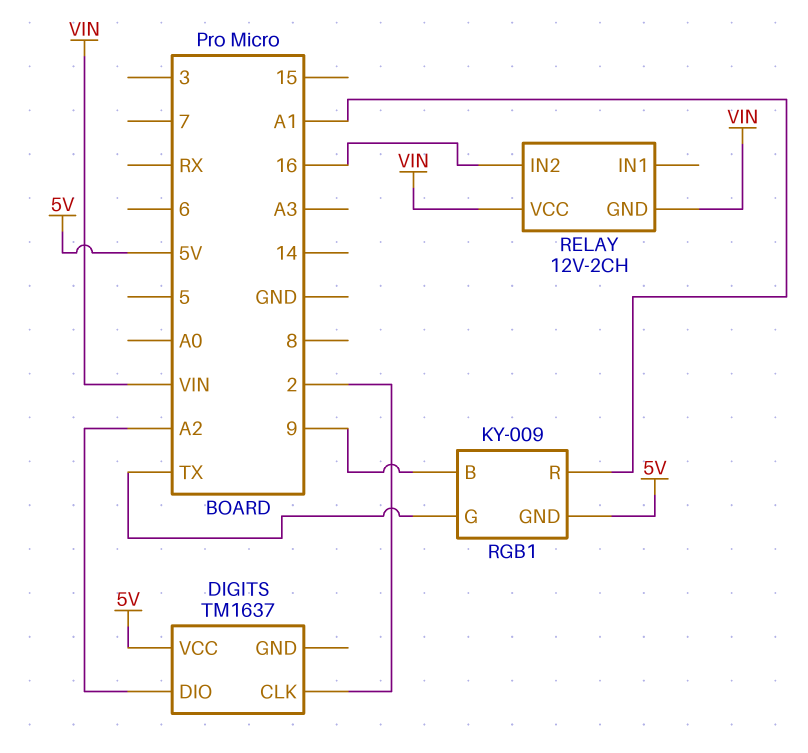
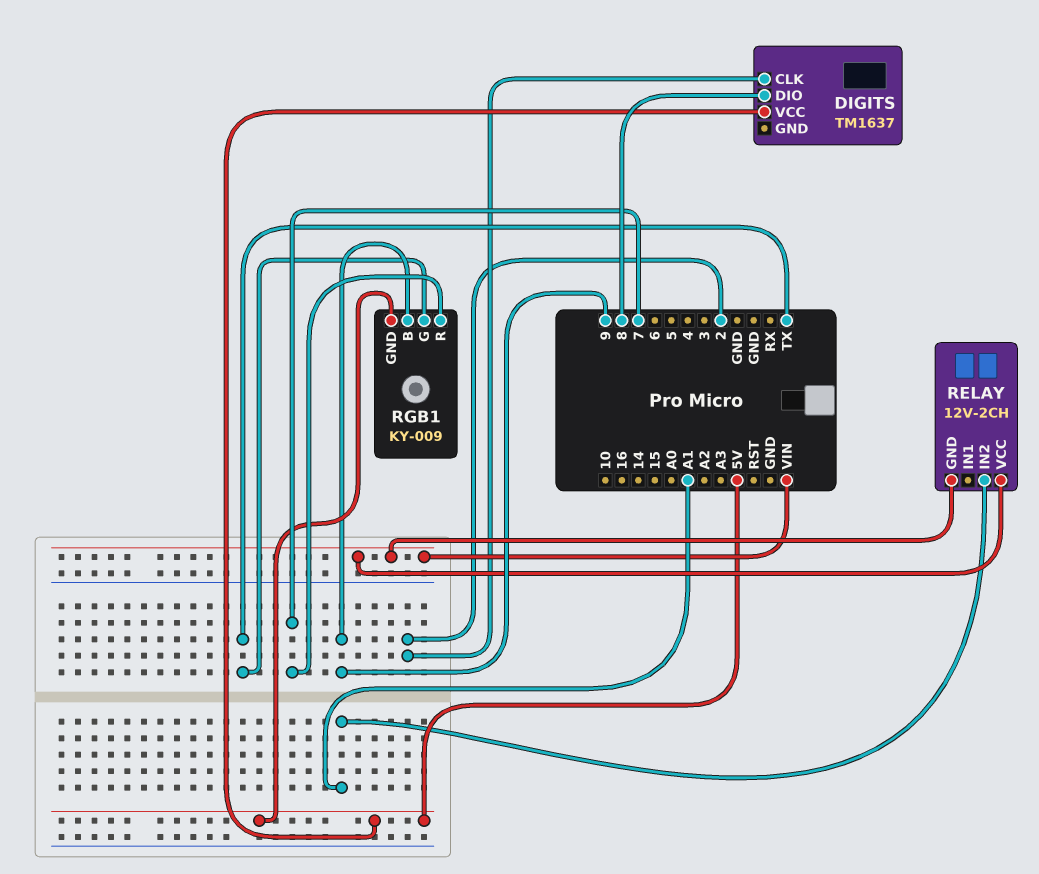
DIGITS pin DIO: A2 -> 8
RELAY pin IN2: 16 -> A1
RGB1 pin R: A1 -> 7

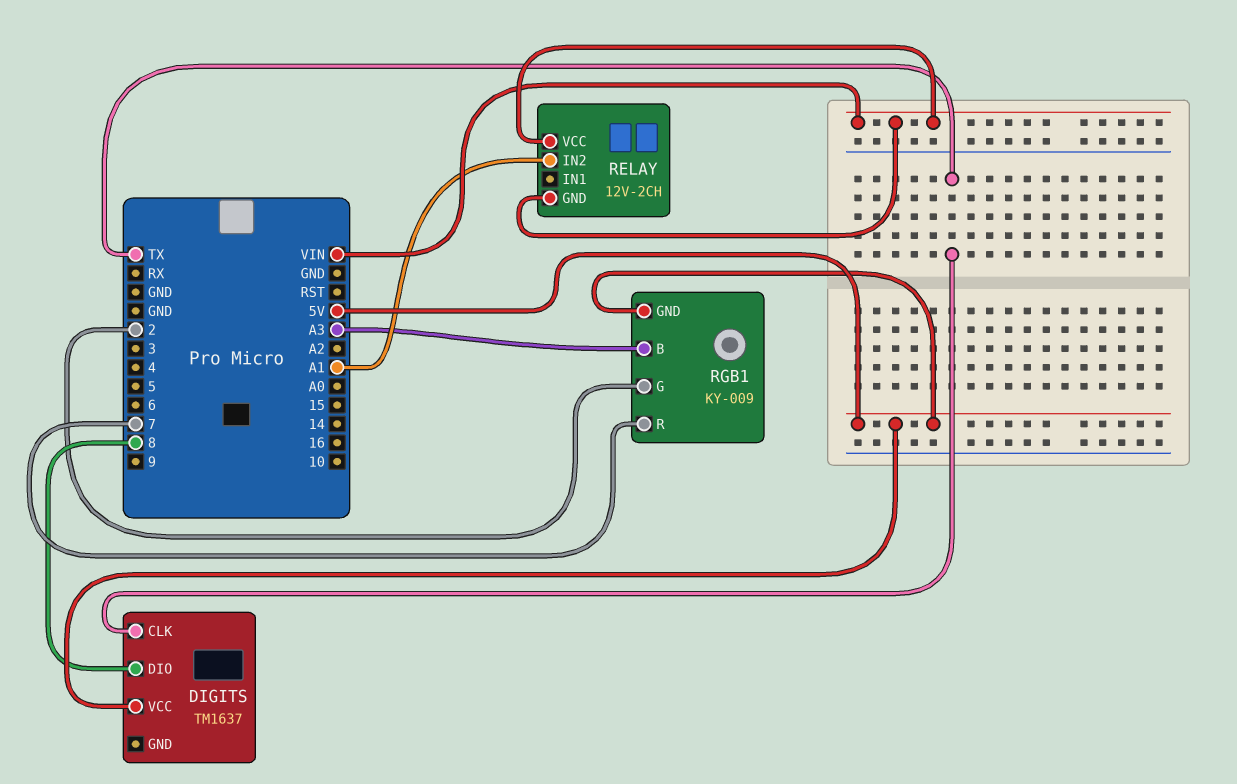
DIGITS pin CLK: 2 -> TX
RGB1 pin B: 9 -> A3
RGB1 pin G: TX -> 2

